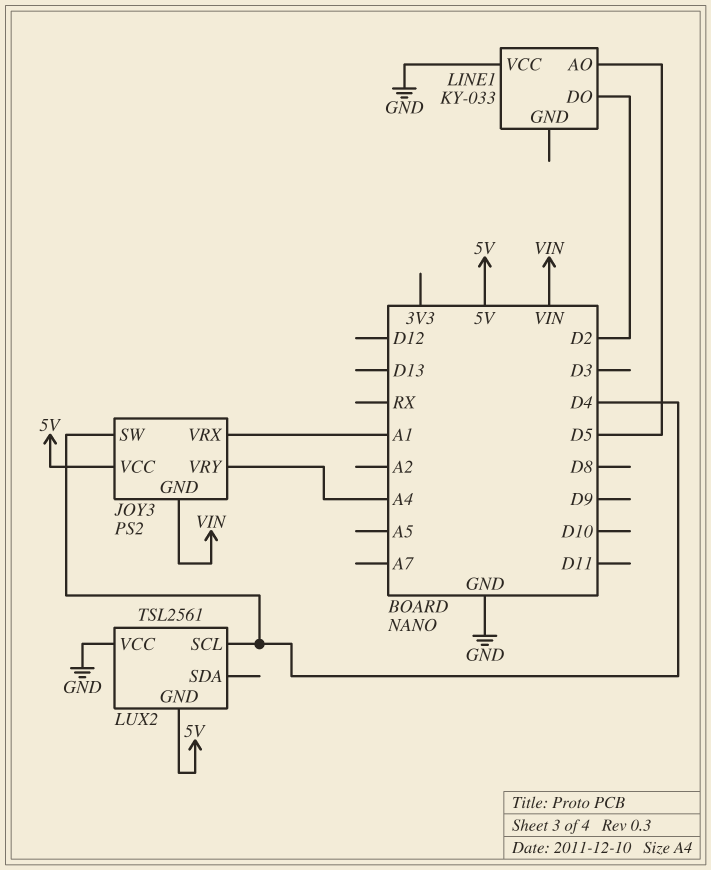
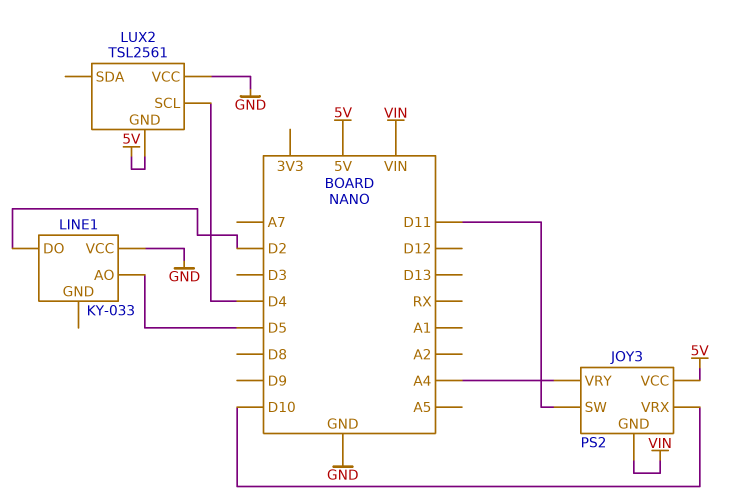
JOY3 pin SW: D4 -> D11
JOY3 pin VRX: A1 -> D10

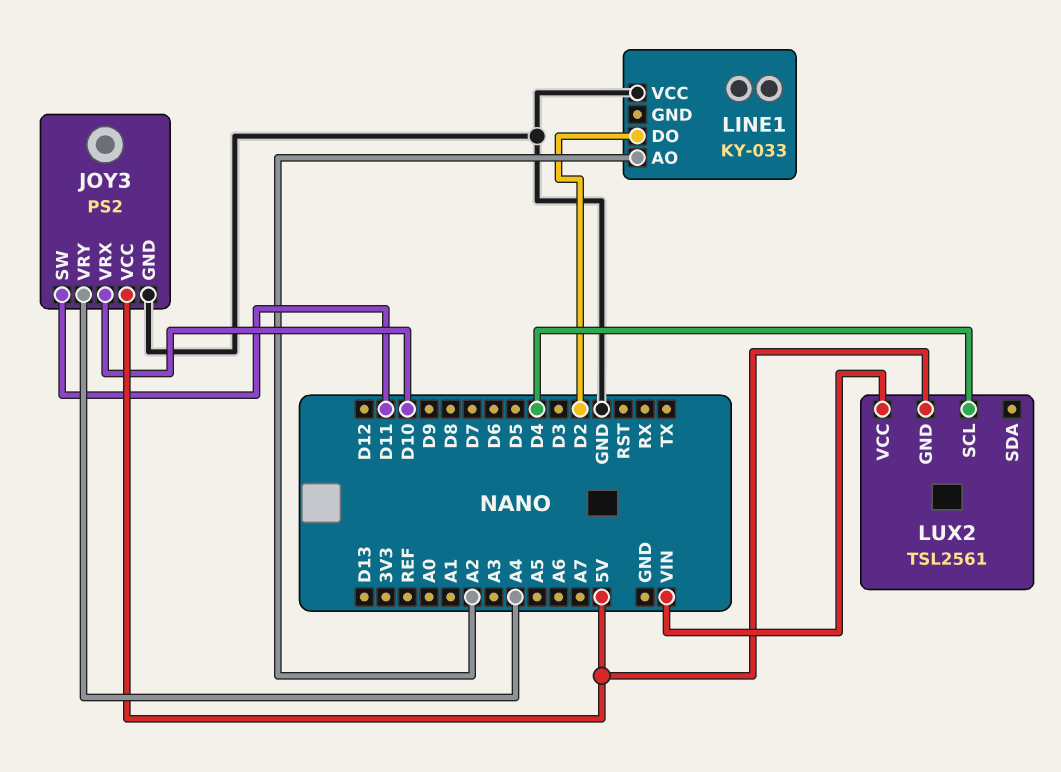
JOY3 pin GND: VIN -> GND
LINE1 pin AO: D5 -> A2
LUX2 pin VCC: GND -> VIN

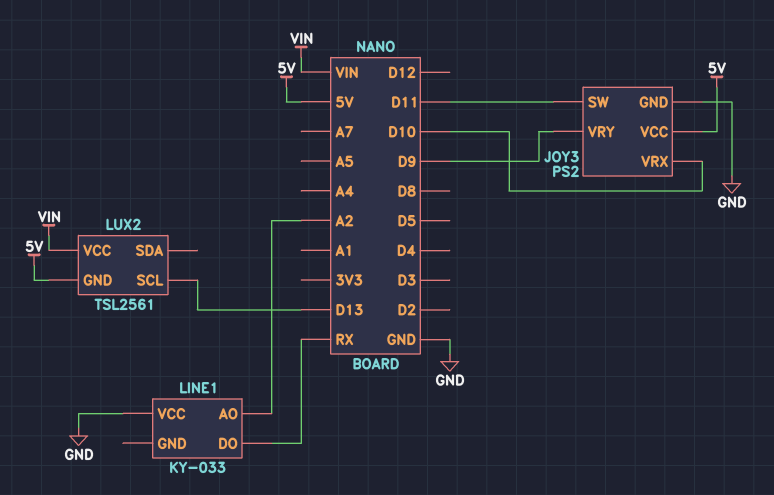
JOY3 pin VRY: A4 -> D9
LINE1 pin DO: D2 -> RX
LUX2 pin SCL: D4 -> D13

